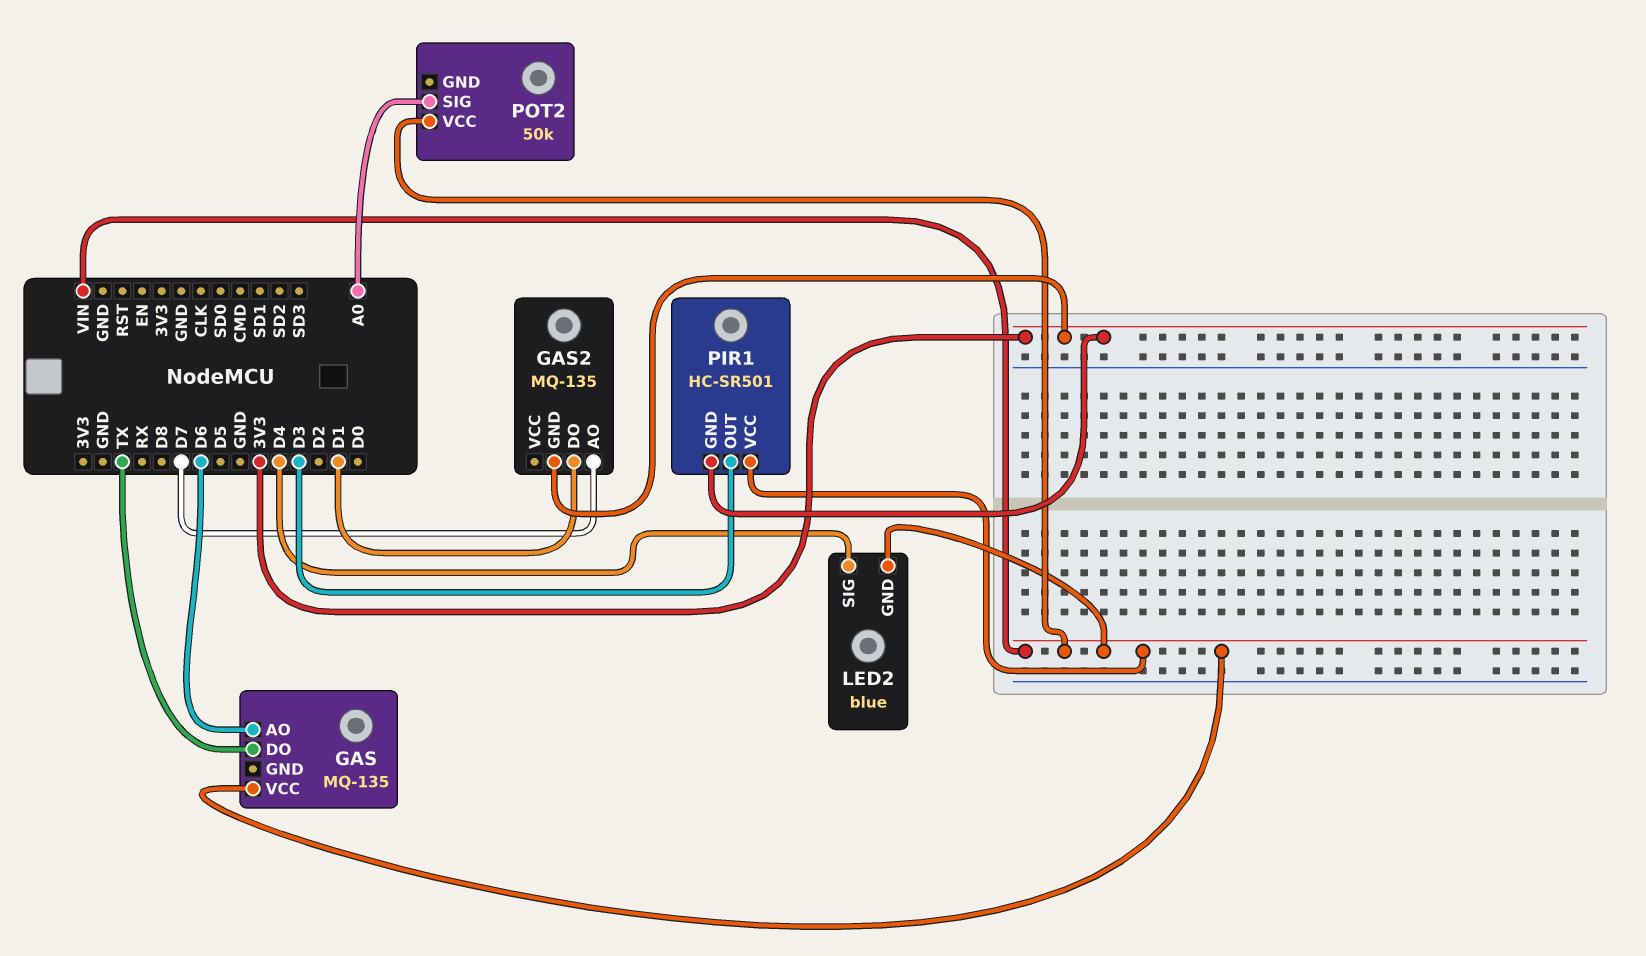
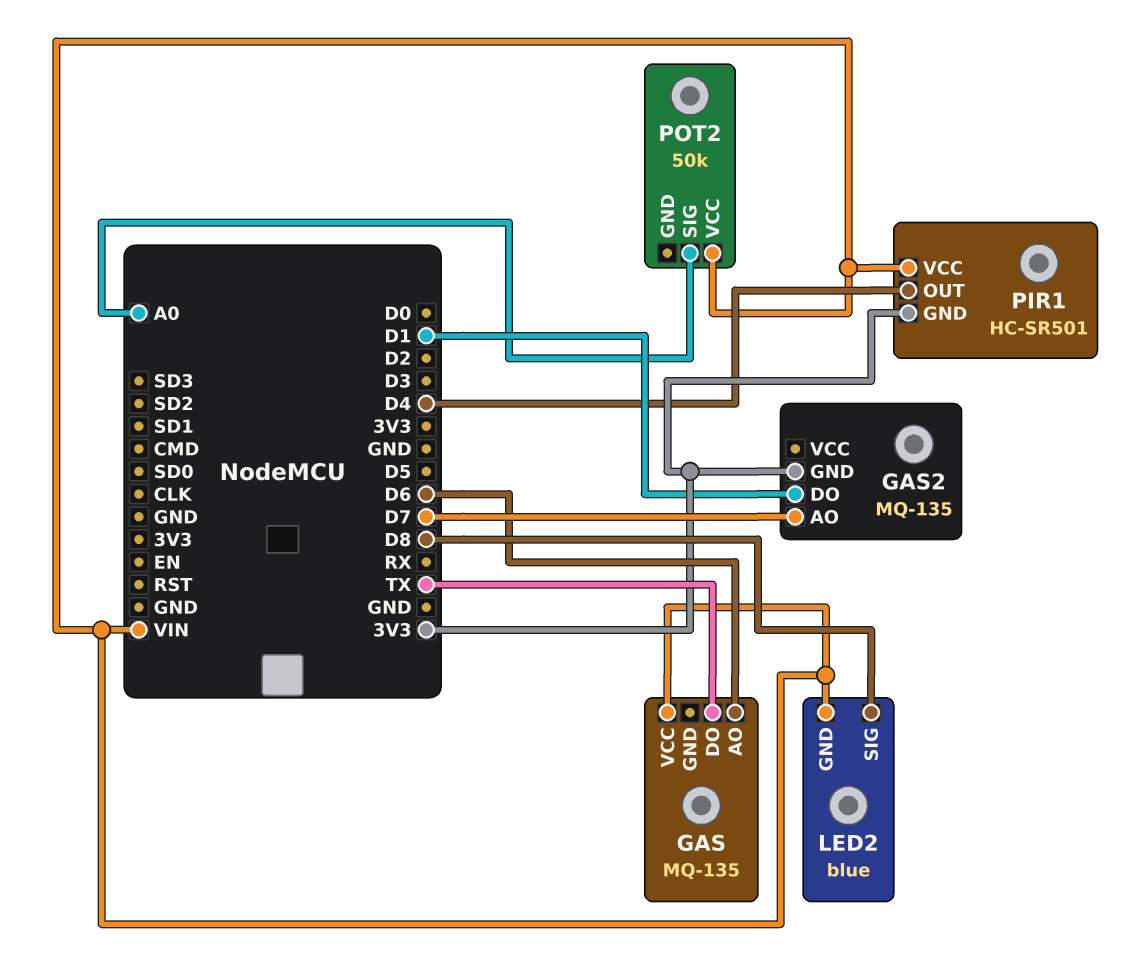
LED2 pin SIG: D4 -> D8
PIR1 pin OUT: D3 -> D4

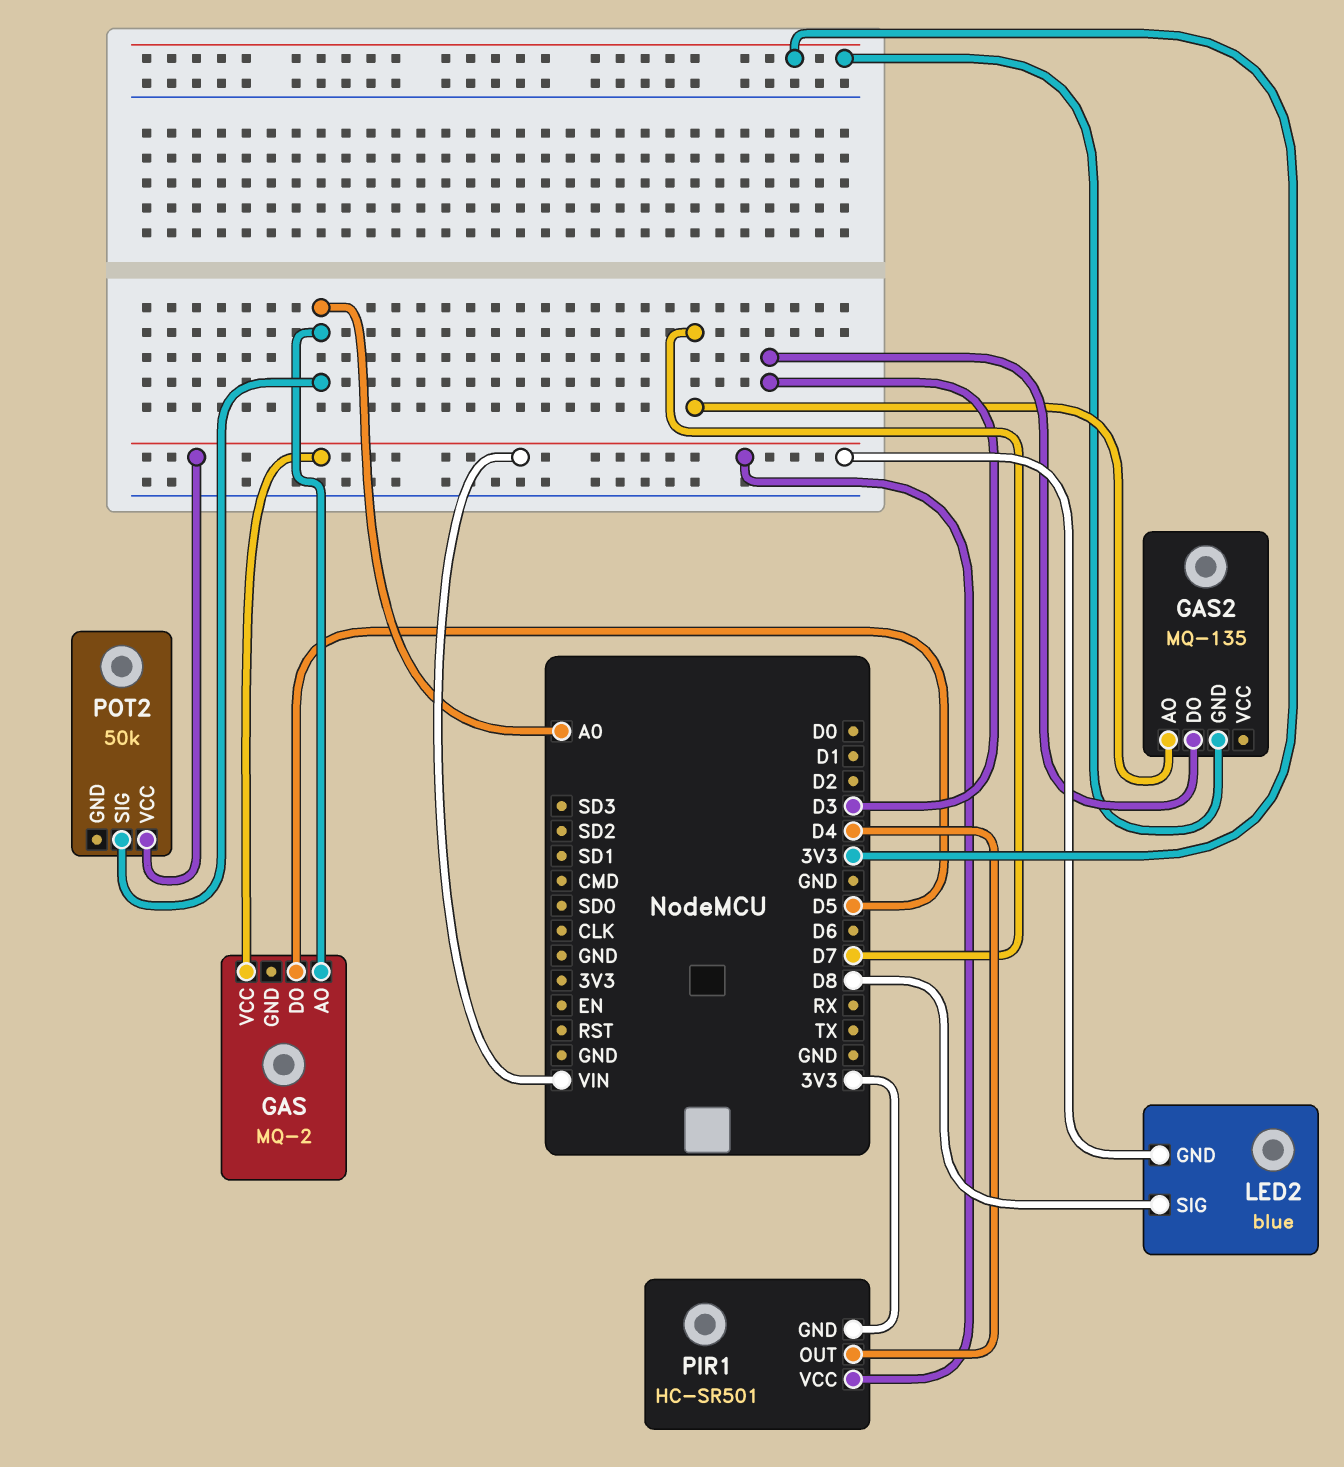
GAS: MQ-135 -> MQ-2
GAS pin AO: D6 -> A0
GAS pin DO: TX -> D5
GAS2 pin DO: D1 -> D3

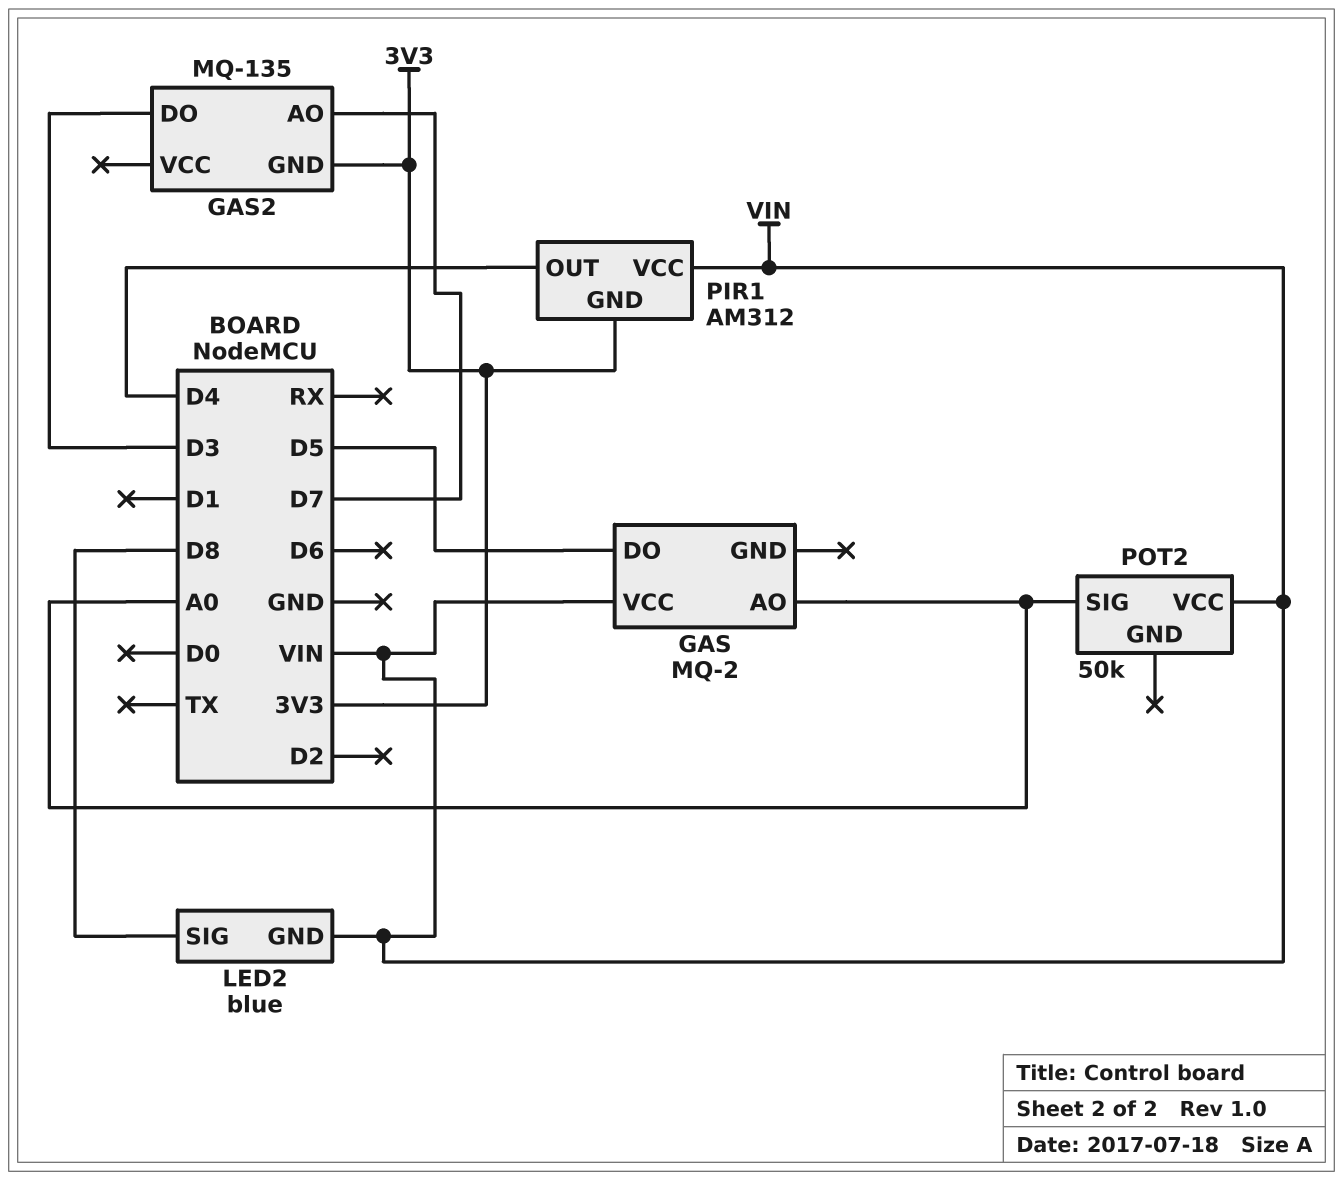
PIR1: HC-SR501 -> AM312

